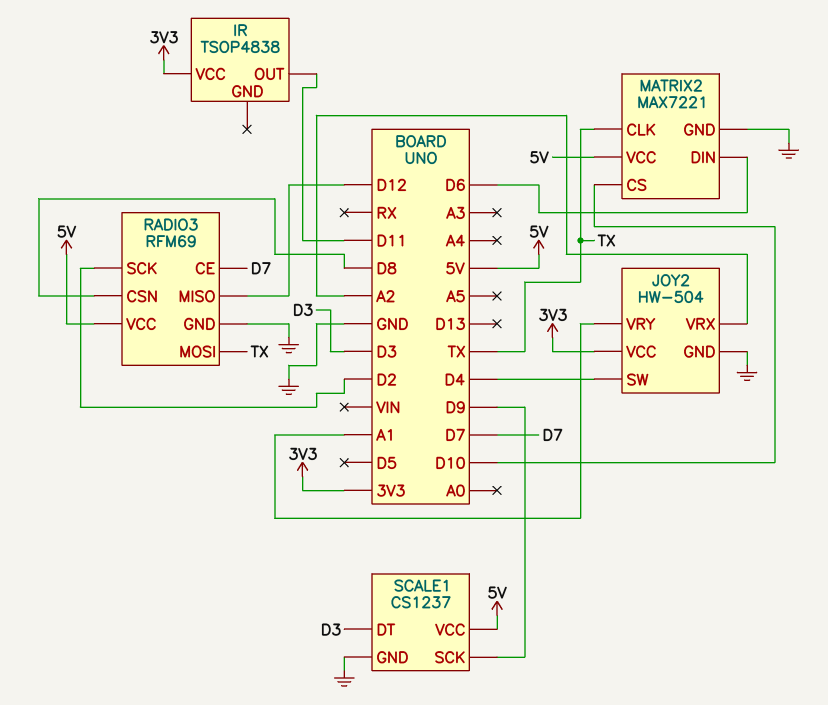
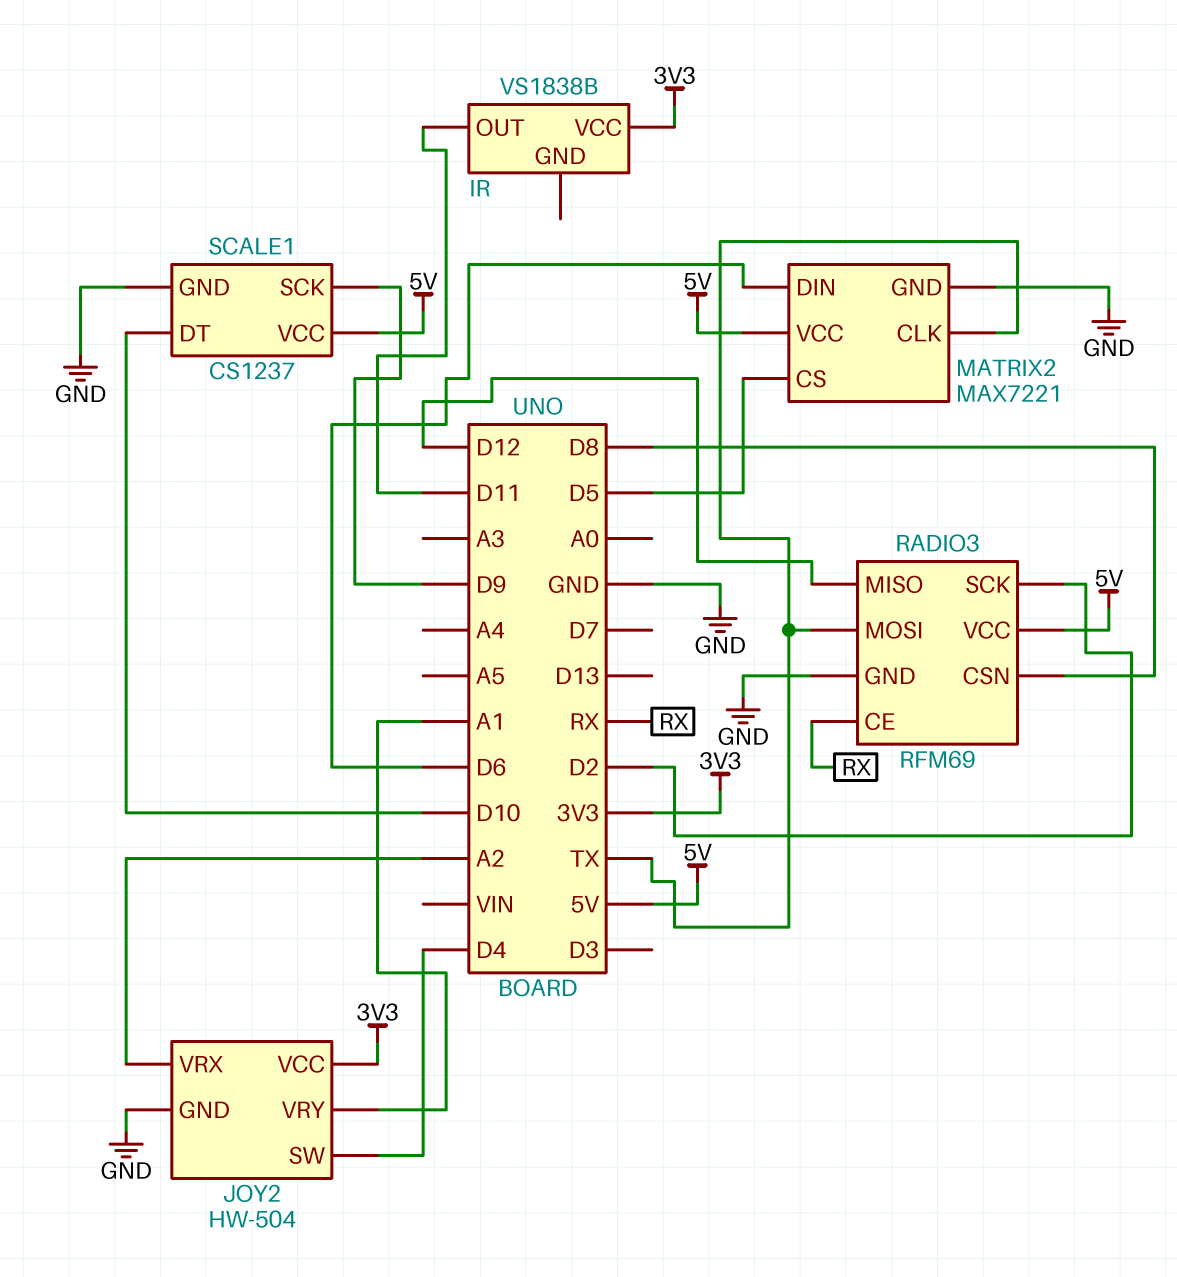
IR: TSOP4838 -> VS1838B
MATRIX2 pin CS: D10 -> D5
RADIO3 pin CE: D7 -> RX
SCALE1 pin DT: D3 -> D10

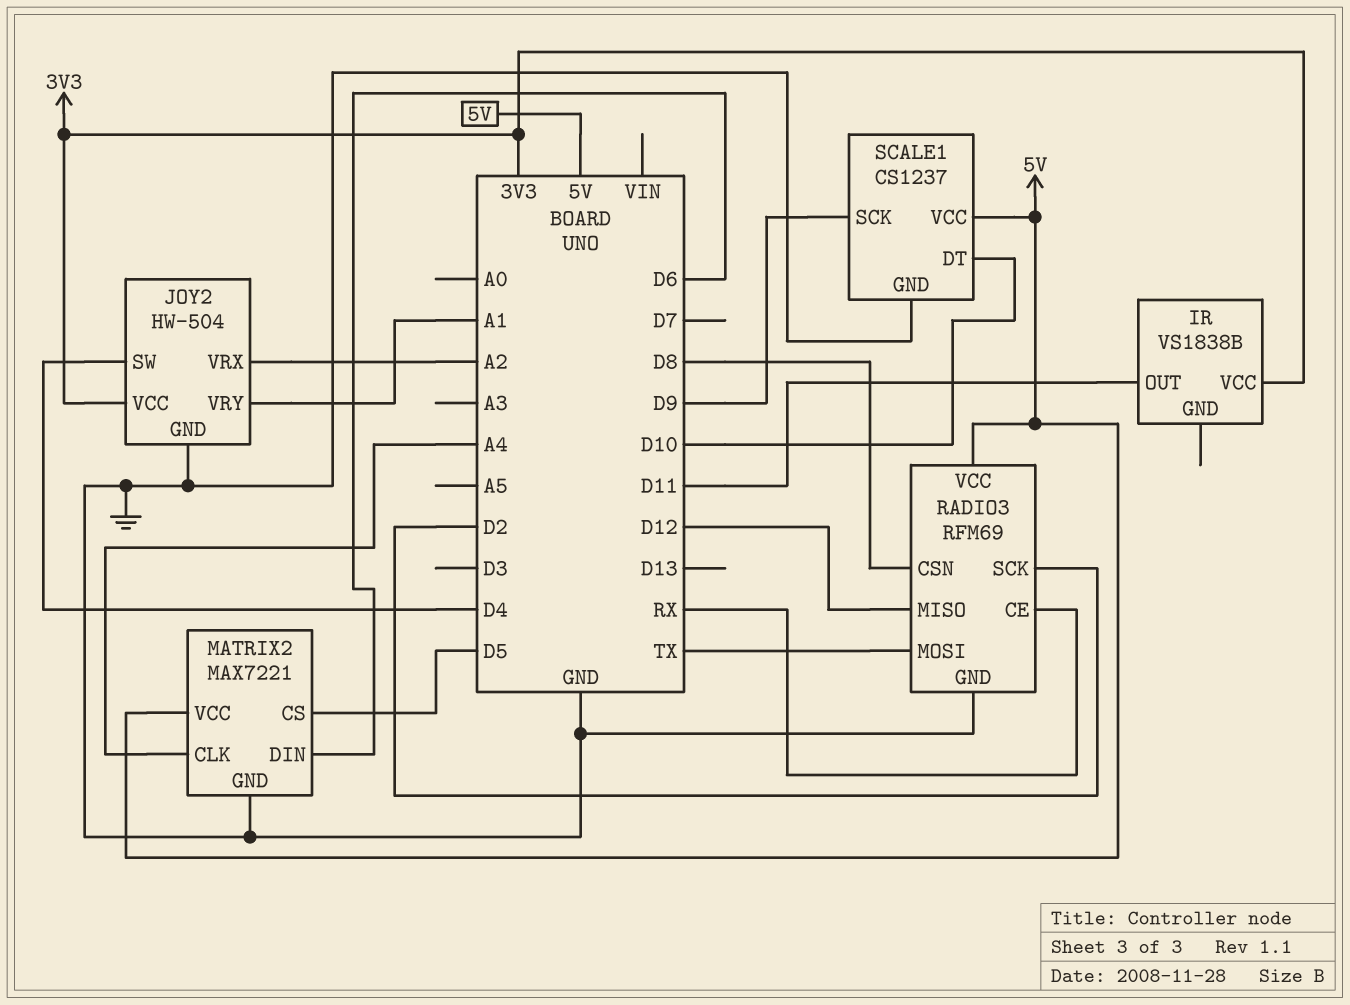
MATRIX2 pin CLK: TX -> A4

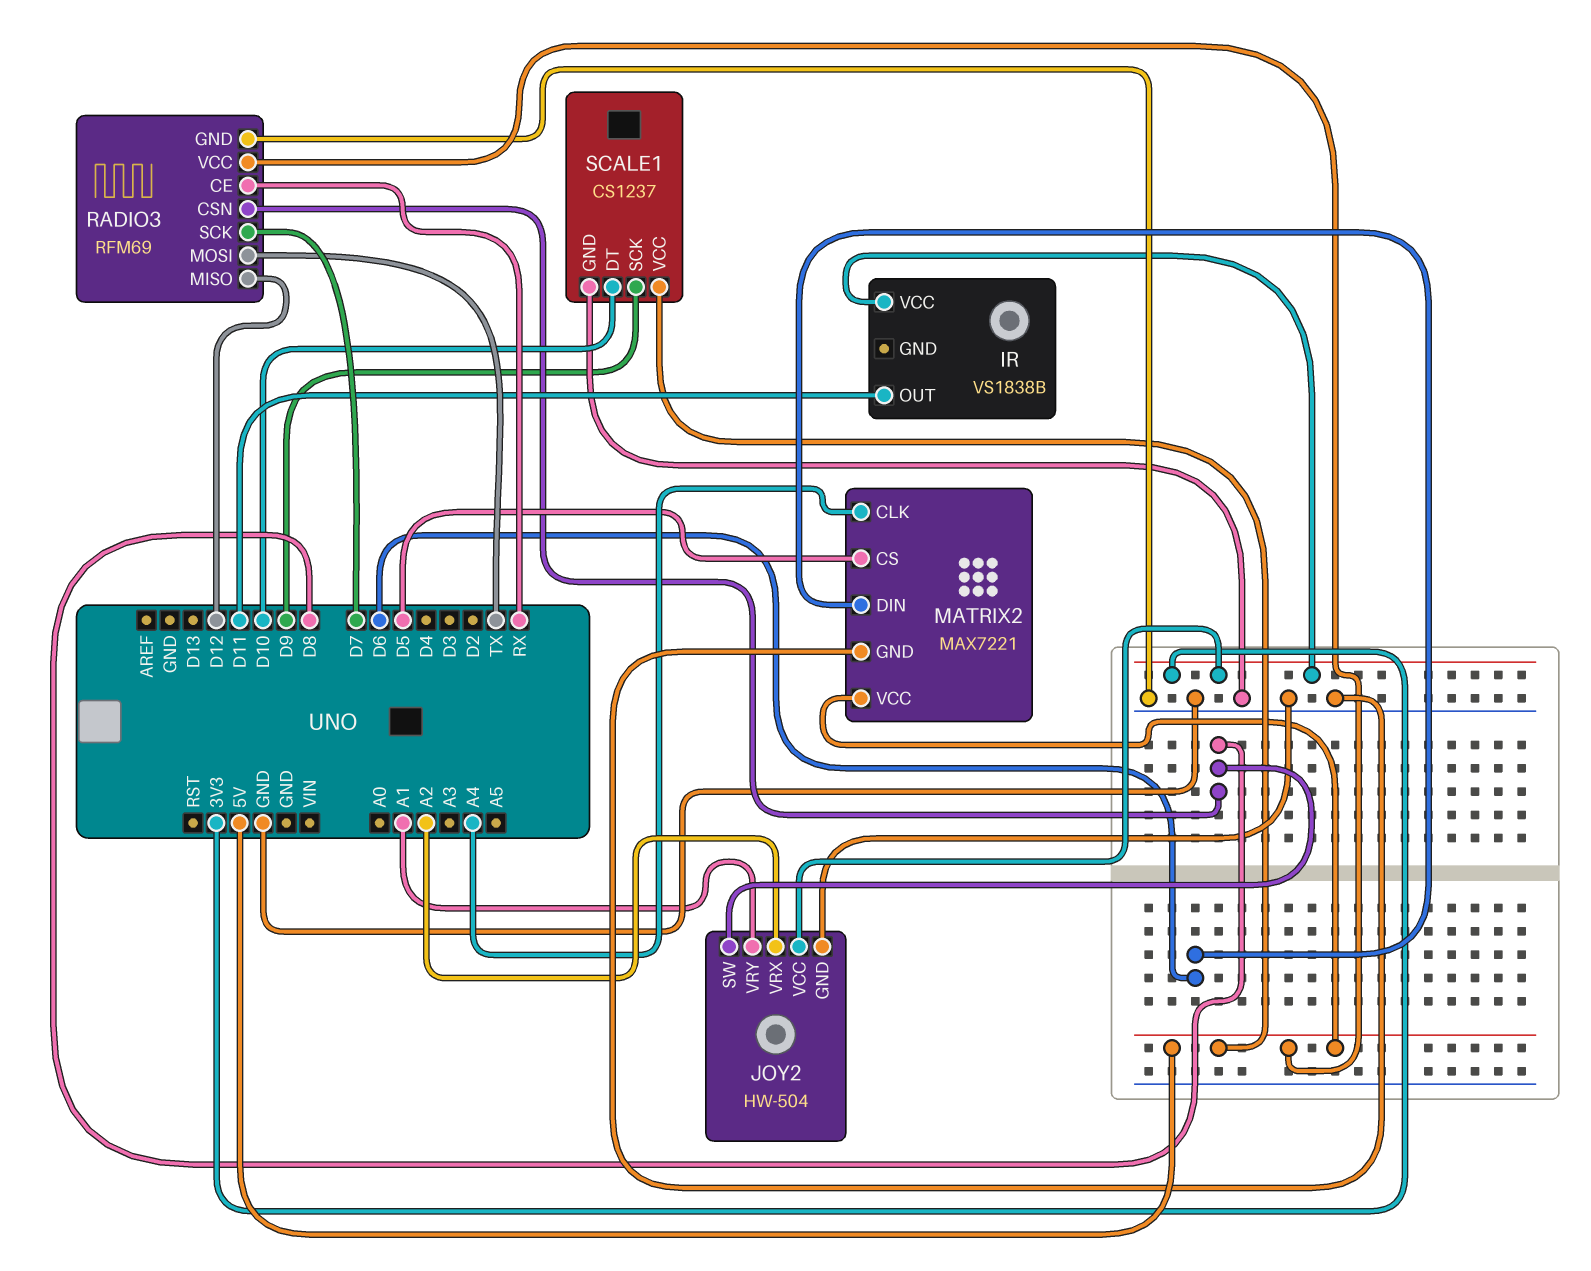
JOY2 pin SW: D4 -> D8
RADIO3 pin SCK: D2 -> D7

